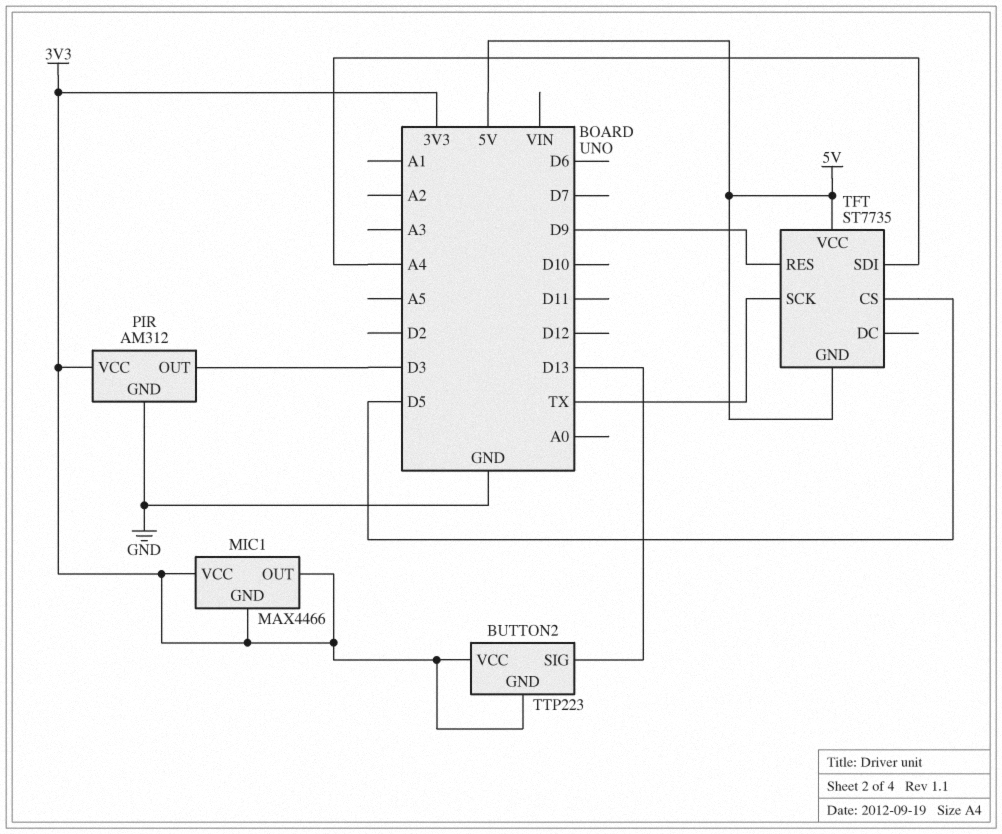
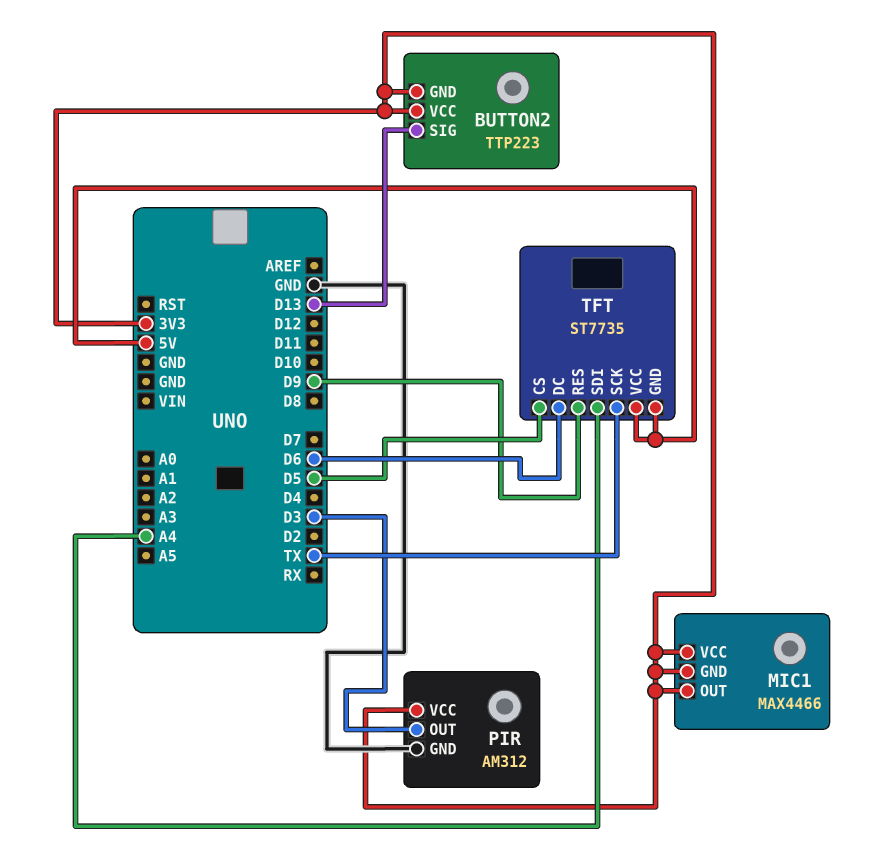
TFT pin DC: none -> D6

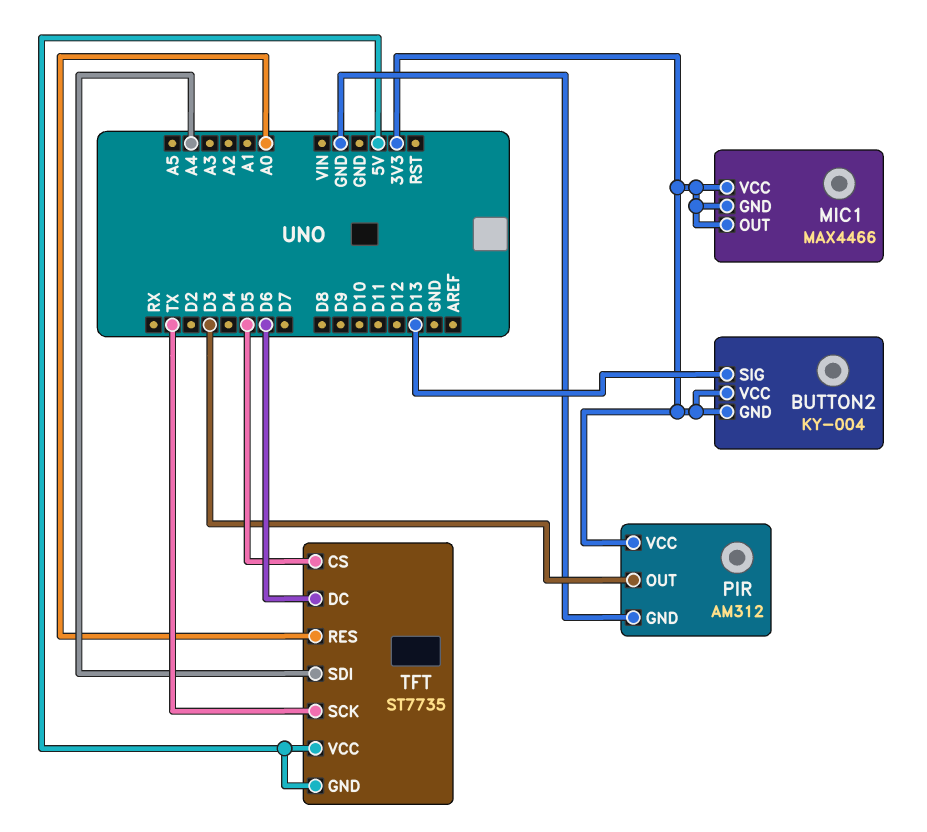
BUTTON2: TTP223 -> KY-004
TFT pin RES: D9 -> A0

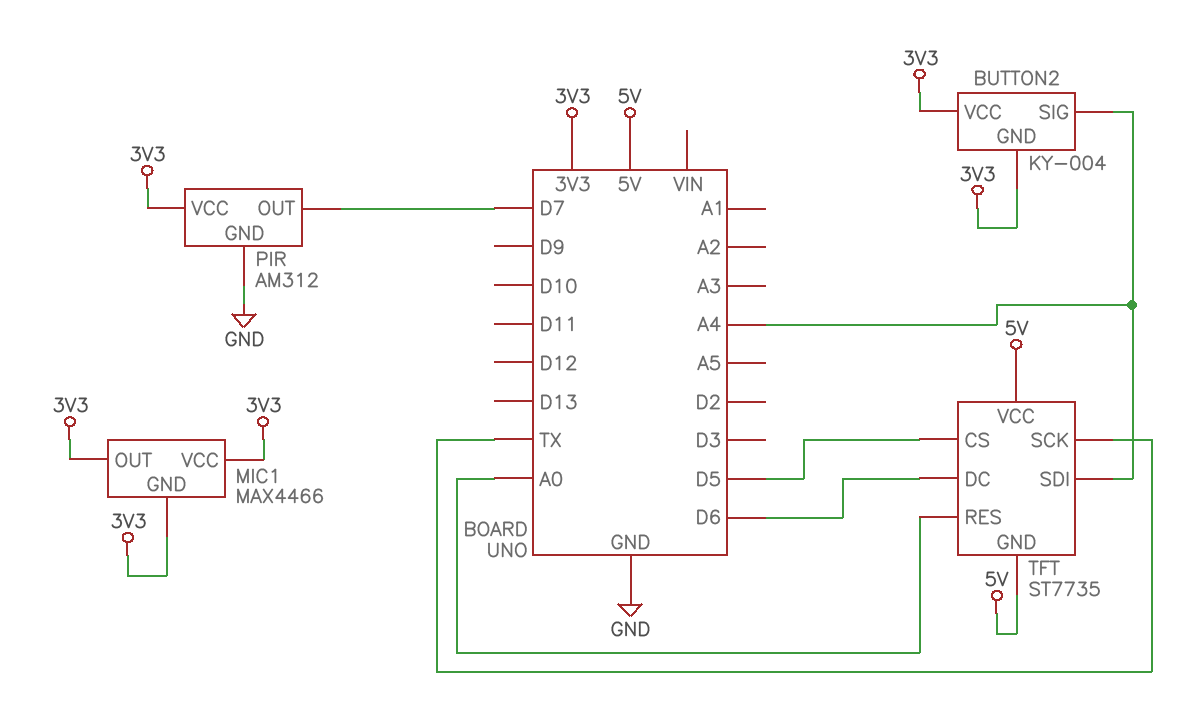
BUTTON2 pin SIG: D13 -> A4
PIR pin OUT: D3 -> D7

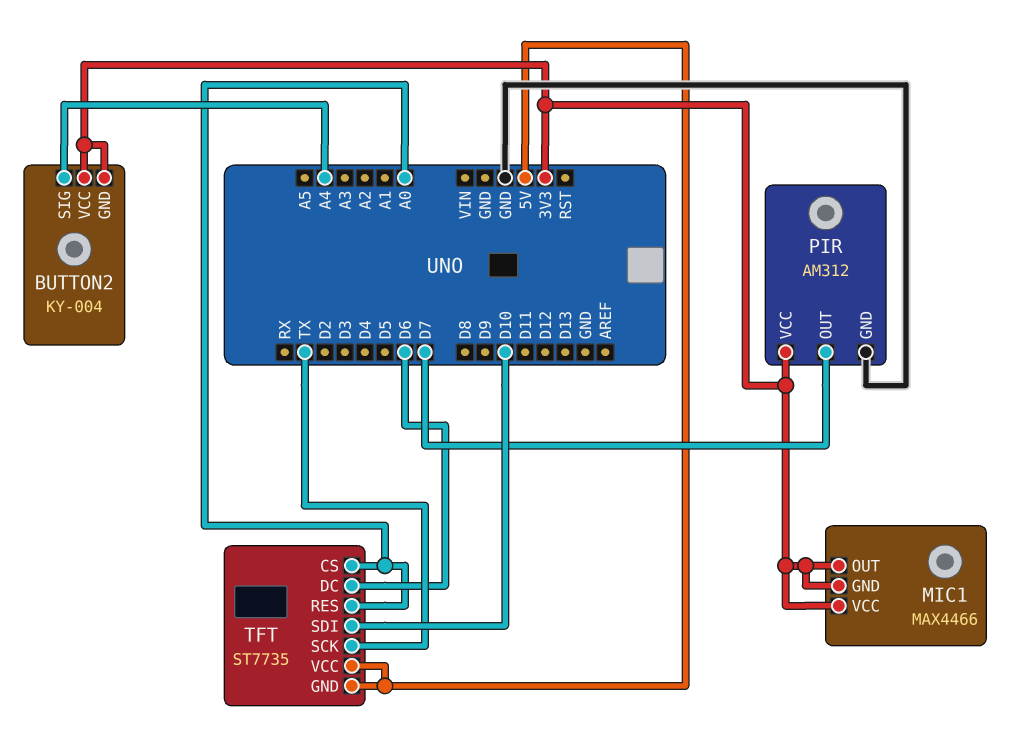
TFT pin CS: D5 -> A0
TFT pin SDI: A4 -> D10

